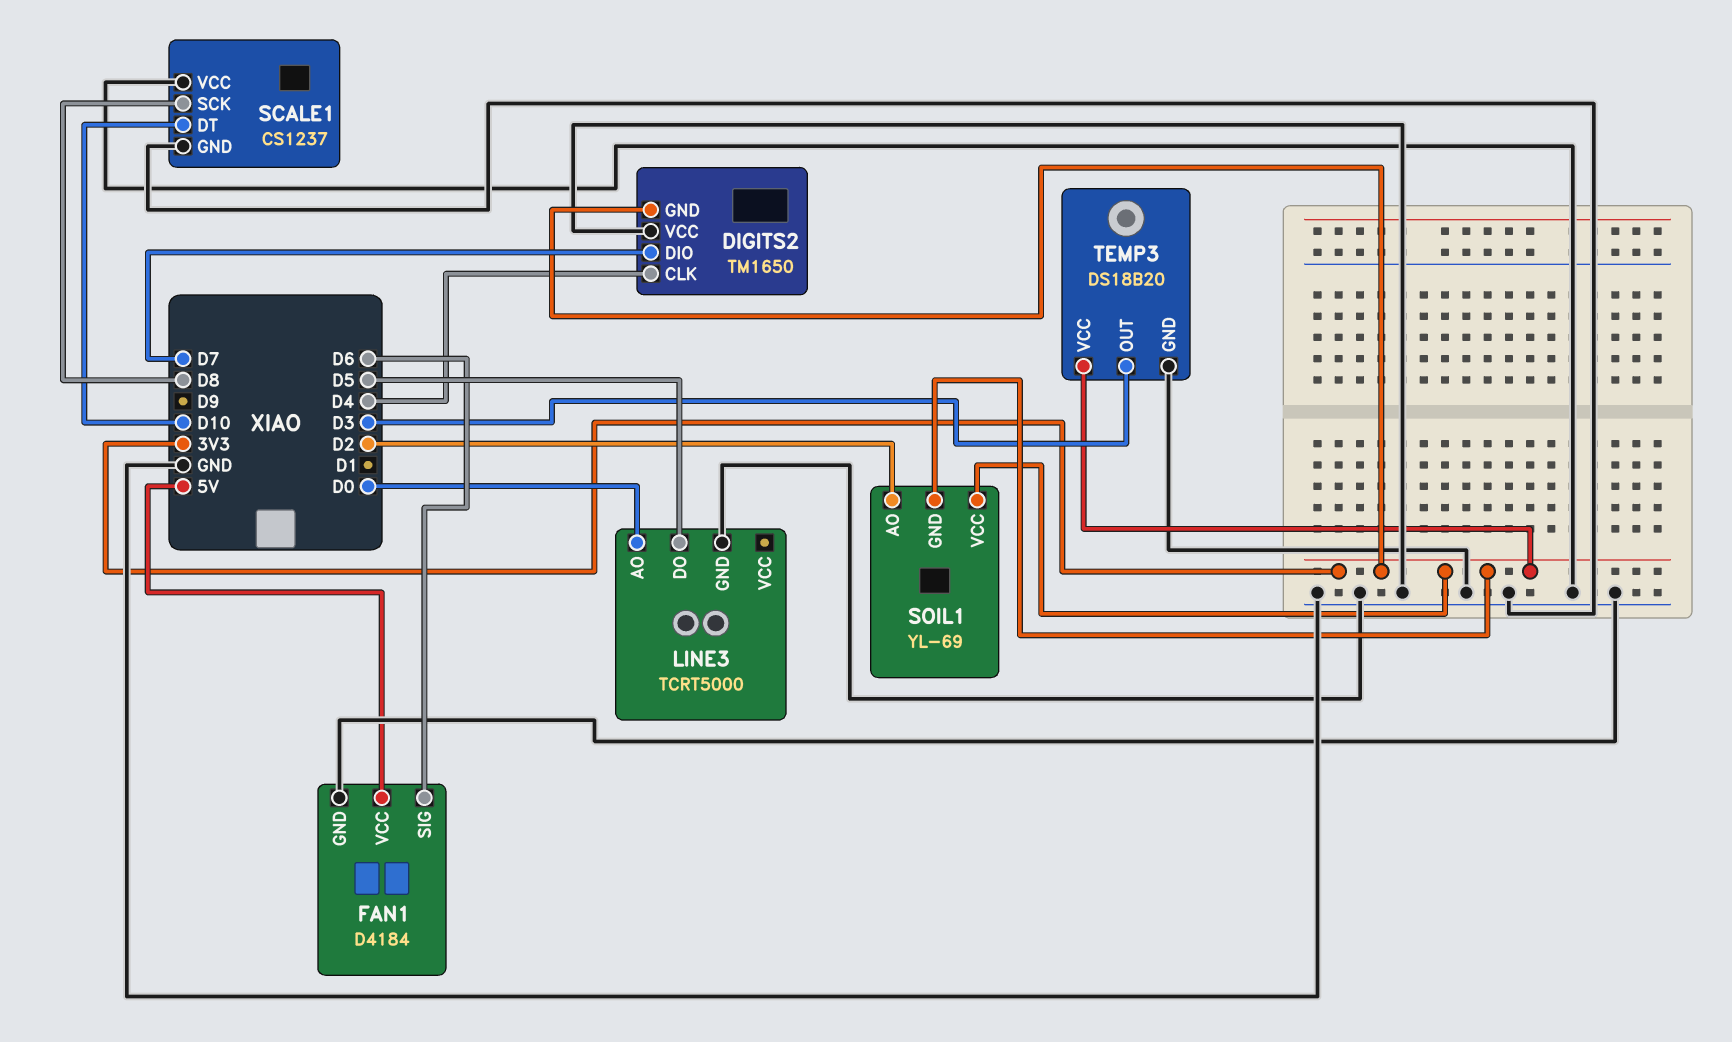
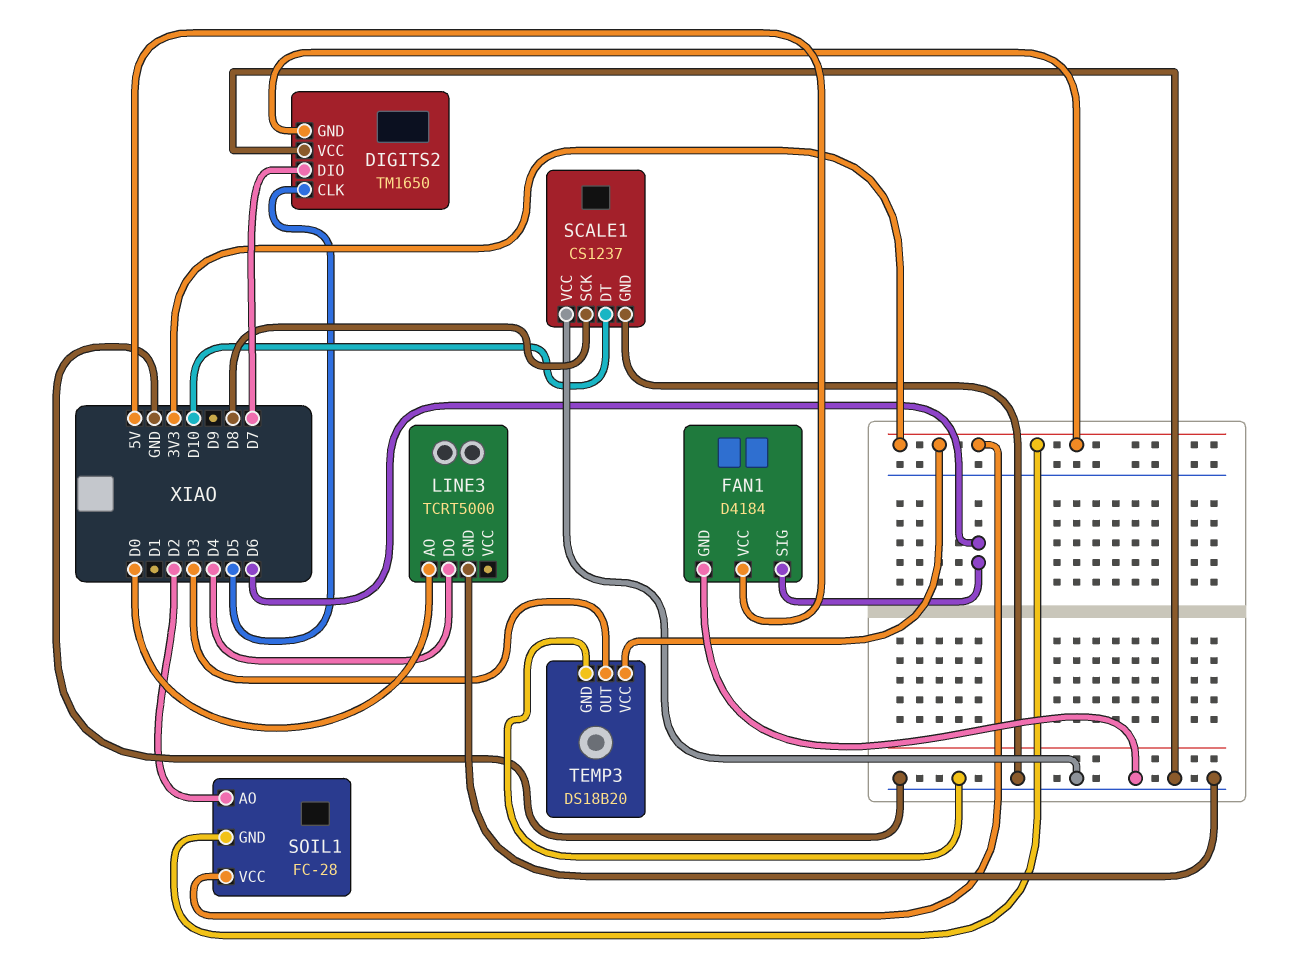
DIGITS2 pin CLK: D4 -> D5
LINE3 pin DO: D5 -> D4
SOIL1: YL-69 -> FC-28

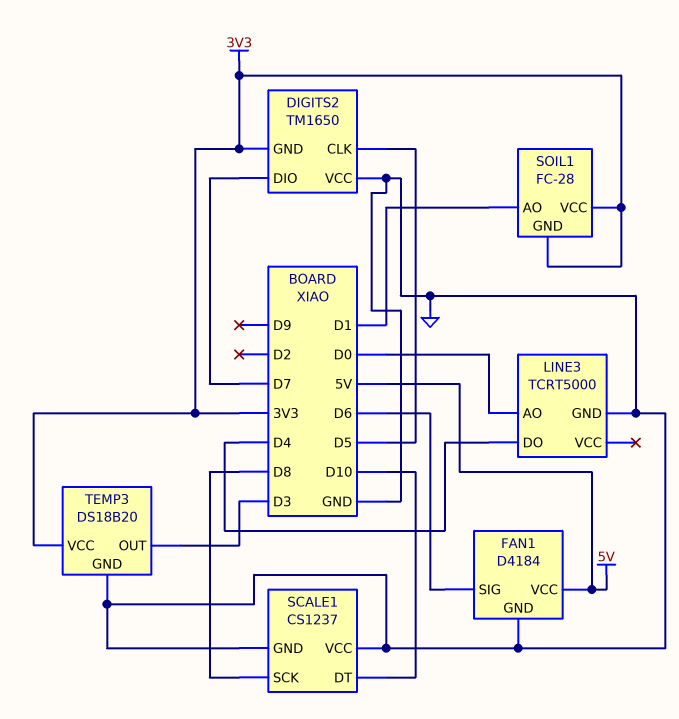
SOIL1 pin AO: D2 -> D1

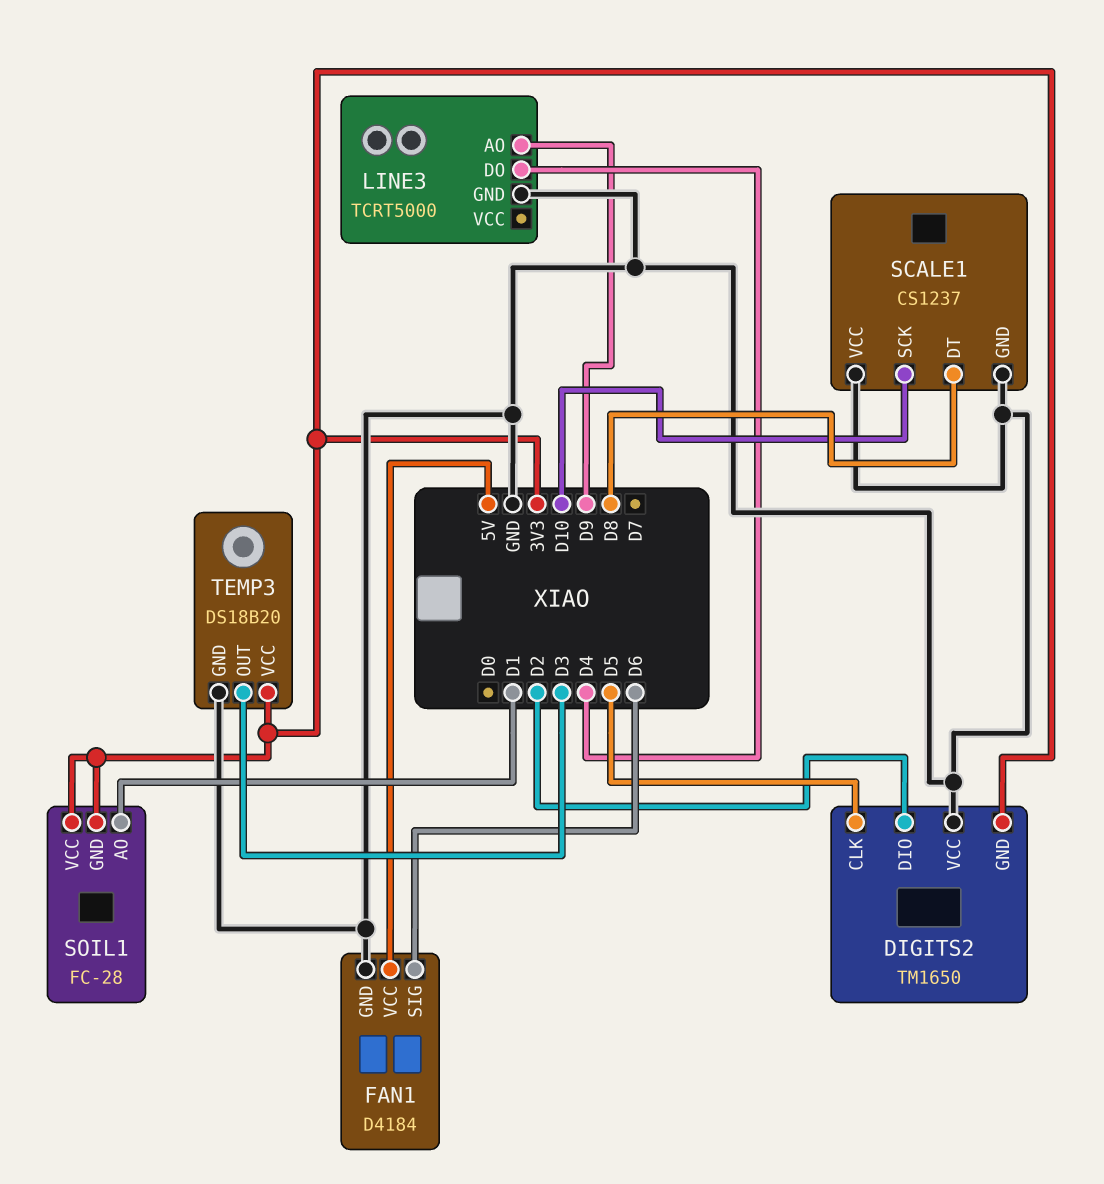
DIGITS2 pin DIO: D7 -> D2
LINE3 pin AO: D0 -> D9
SCALE1 pin DT: D10 -> D8
SCALE1 pin SCK: D8 -> D10

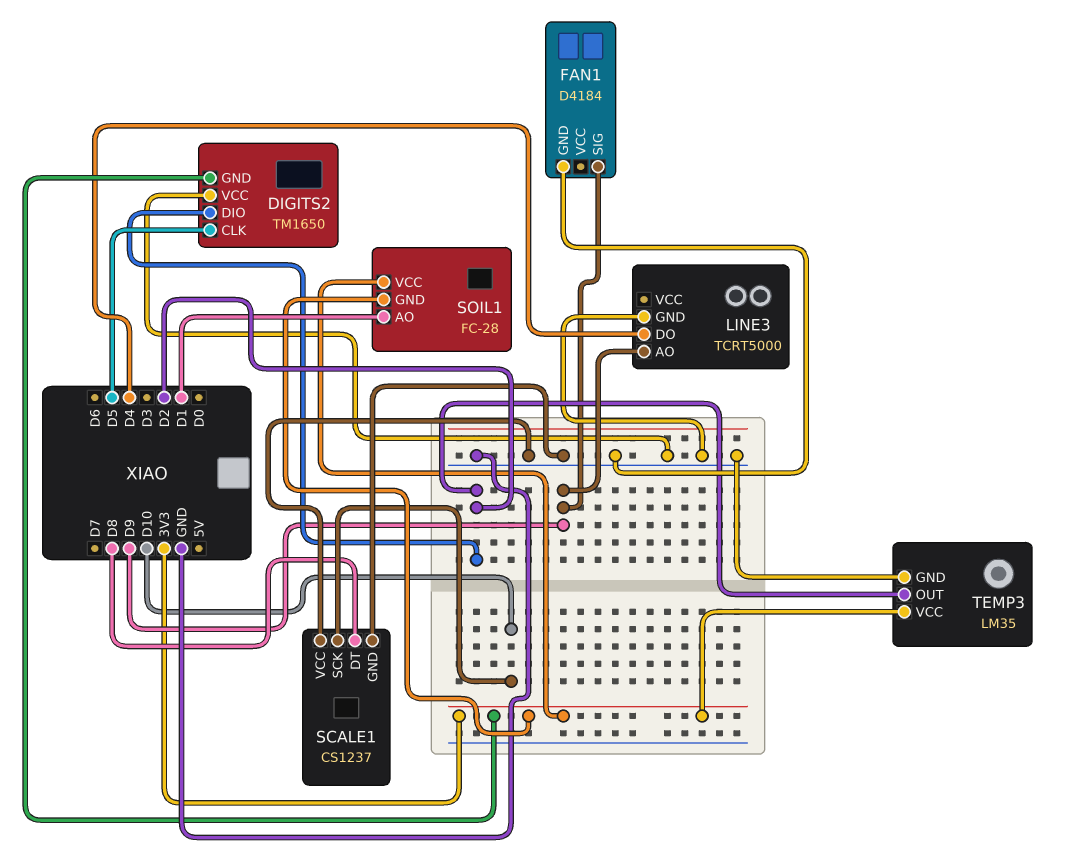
FAN1 pin SIG: D6 -> D9
FAN1 pin VCC: 5V -> none
TEMP3: DS18B20 -> LM35
TEMP3 pin OUT: D3 -> D2

